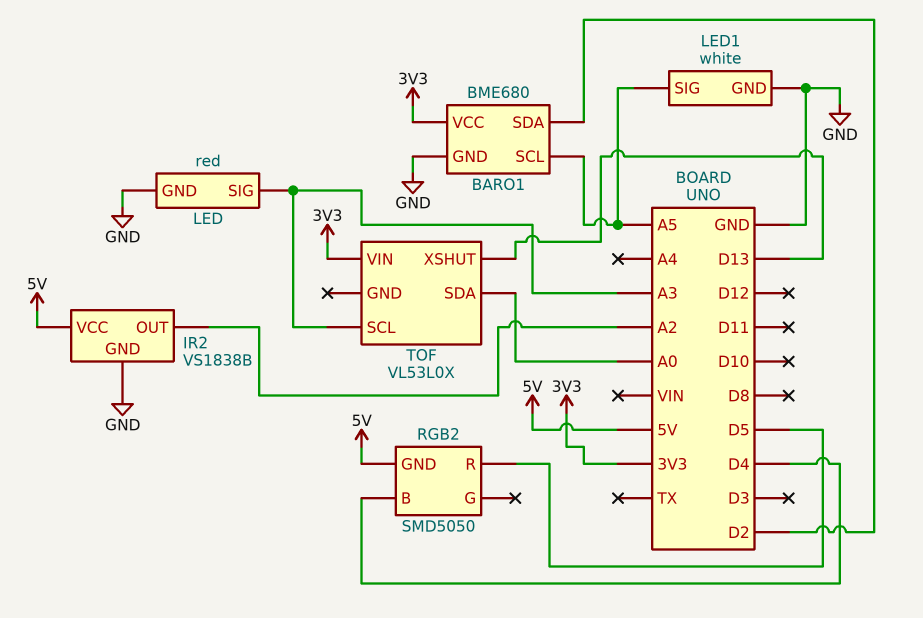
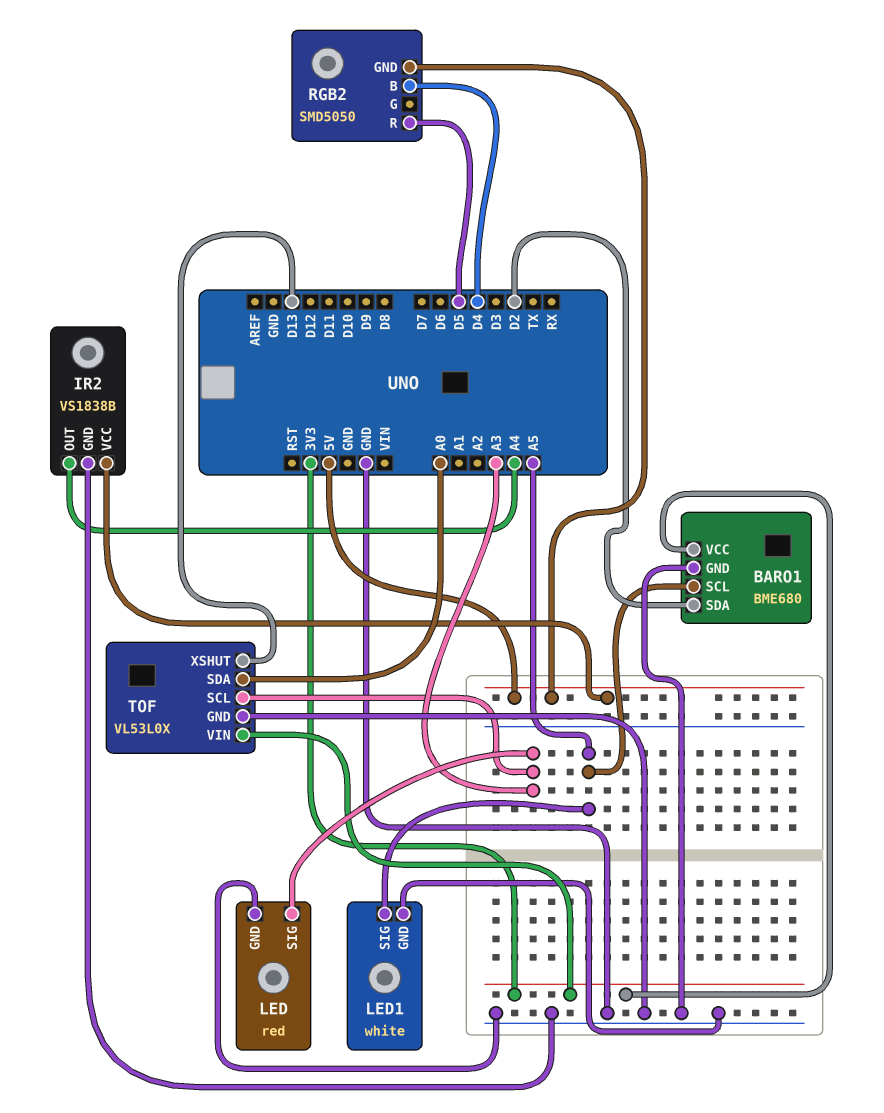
IR2 pin OUT: A2 -> A4
TOF pin GND: none -> GND

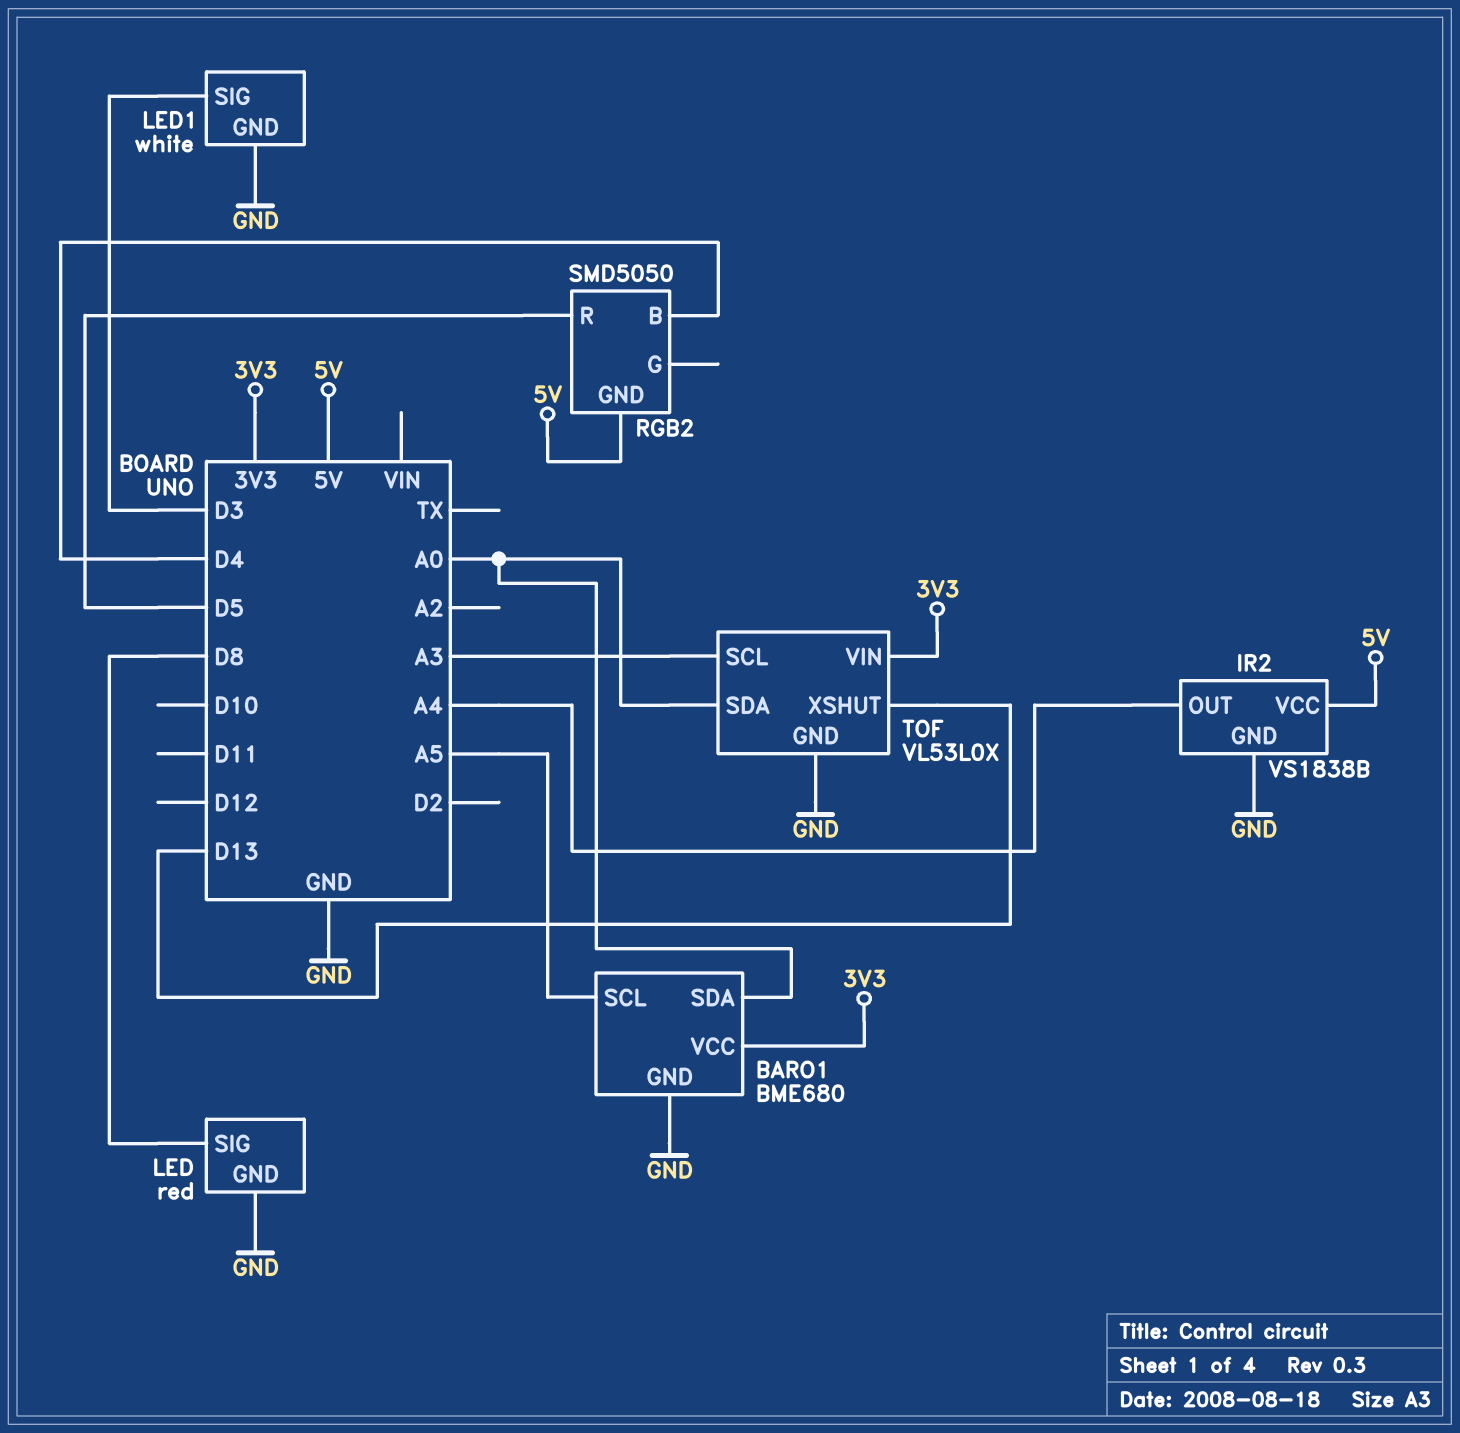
BARO1 pin SDA: D2 -> A0
LED pin SIG: A3 -> D8
LED1 pin SIG: A5 -> D3

